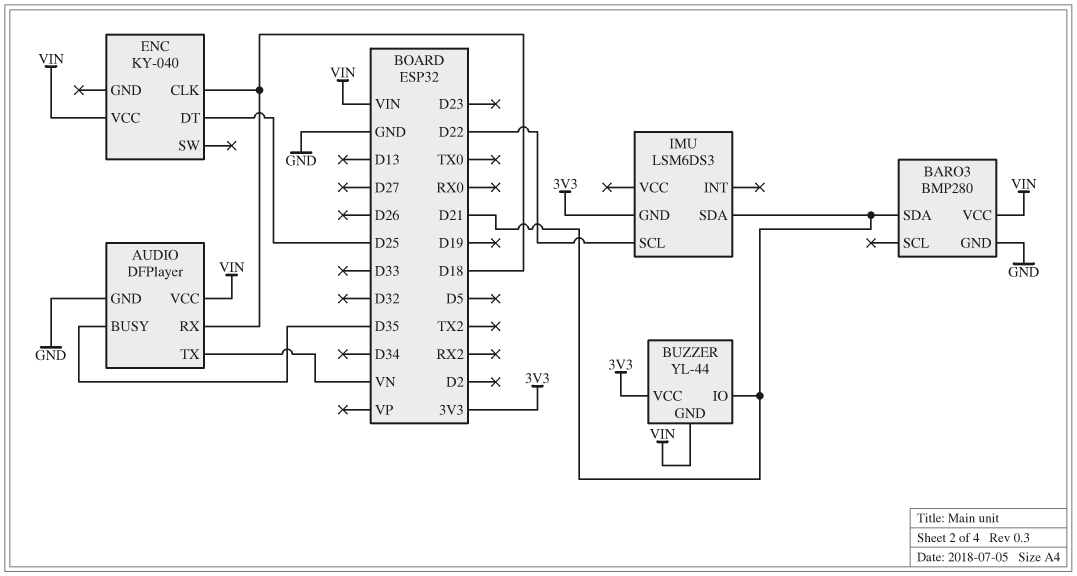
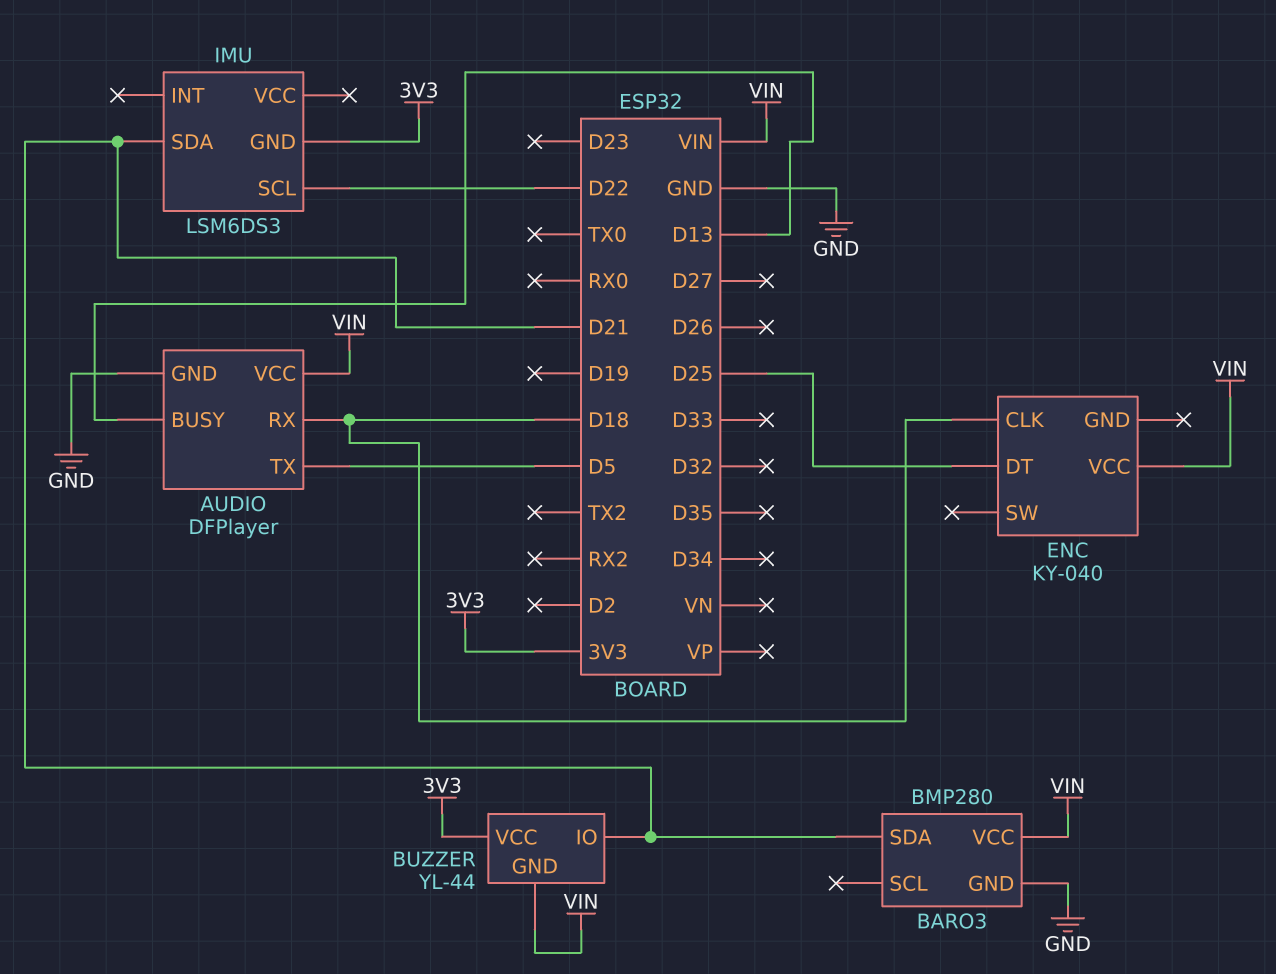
AUDIO pin BUSY: D35 -> D13
AUDIO pin TX: VN -> D5

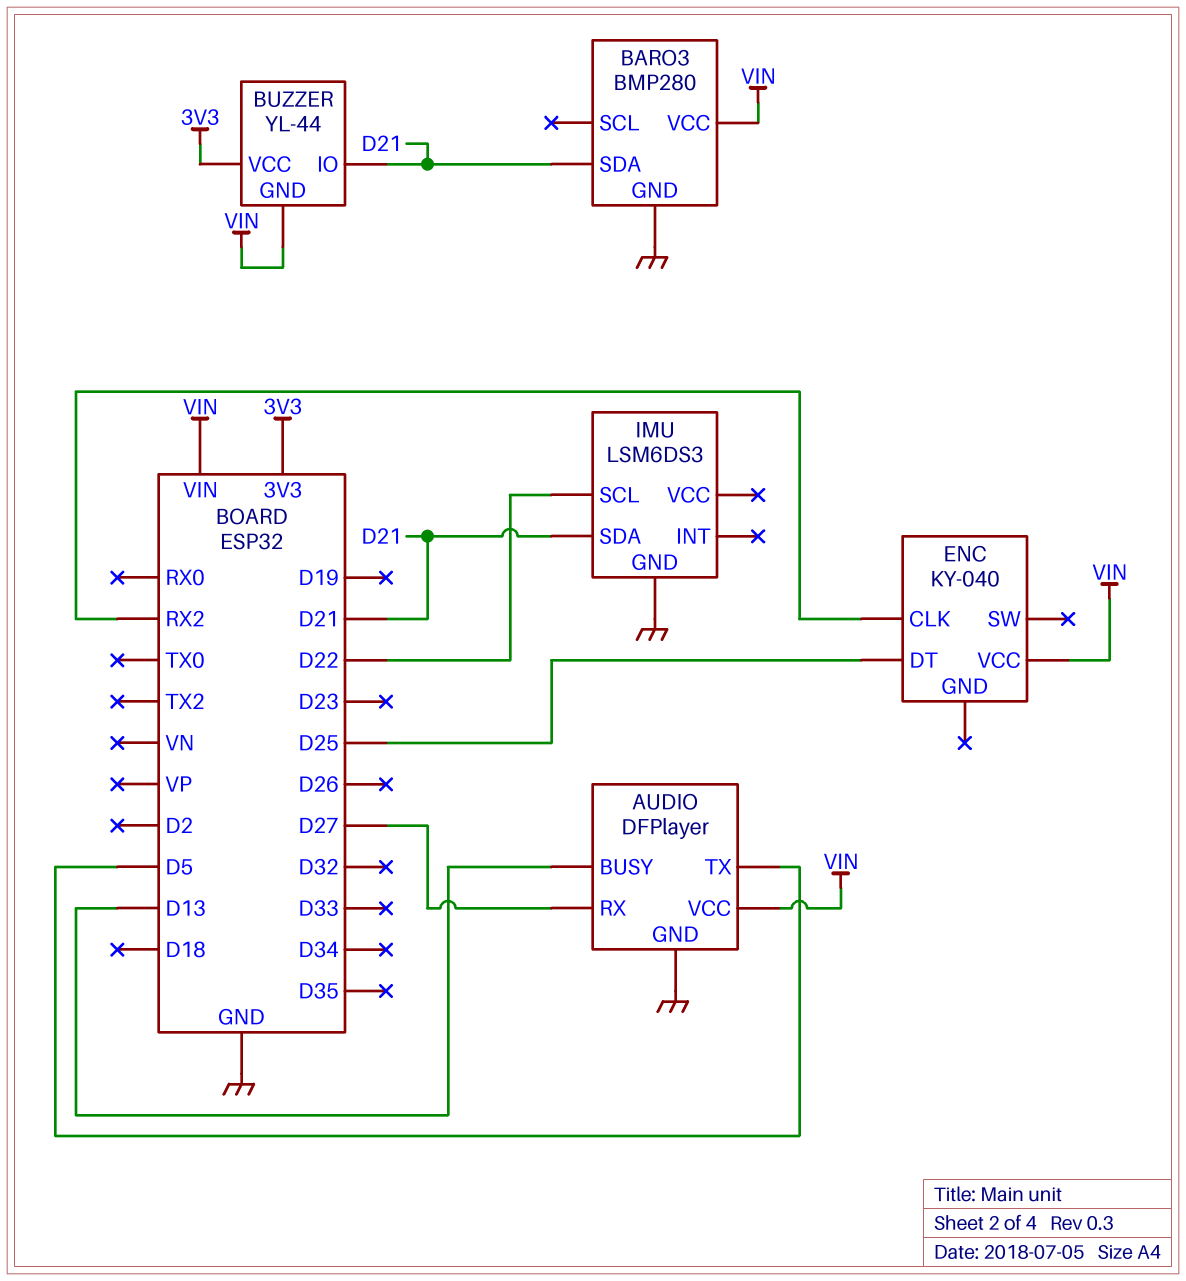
AUDIO pin RX: D18 -> D27
ENC pin CLK: D18 -> RX2
IMU pin GND: 3V3 -> GND

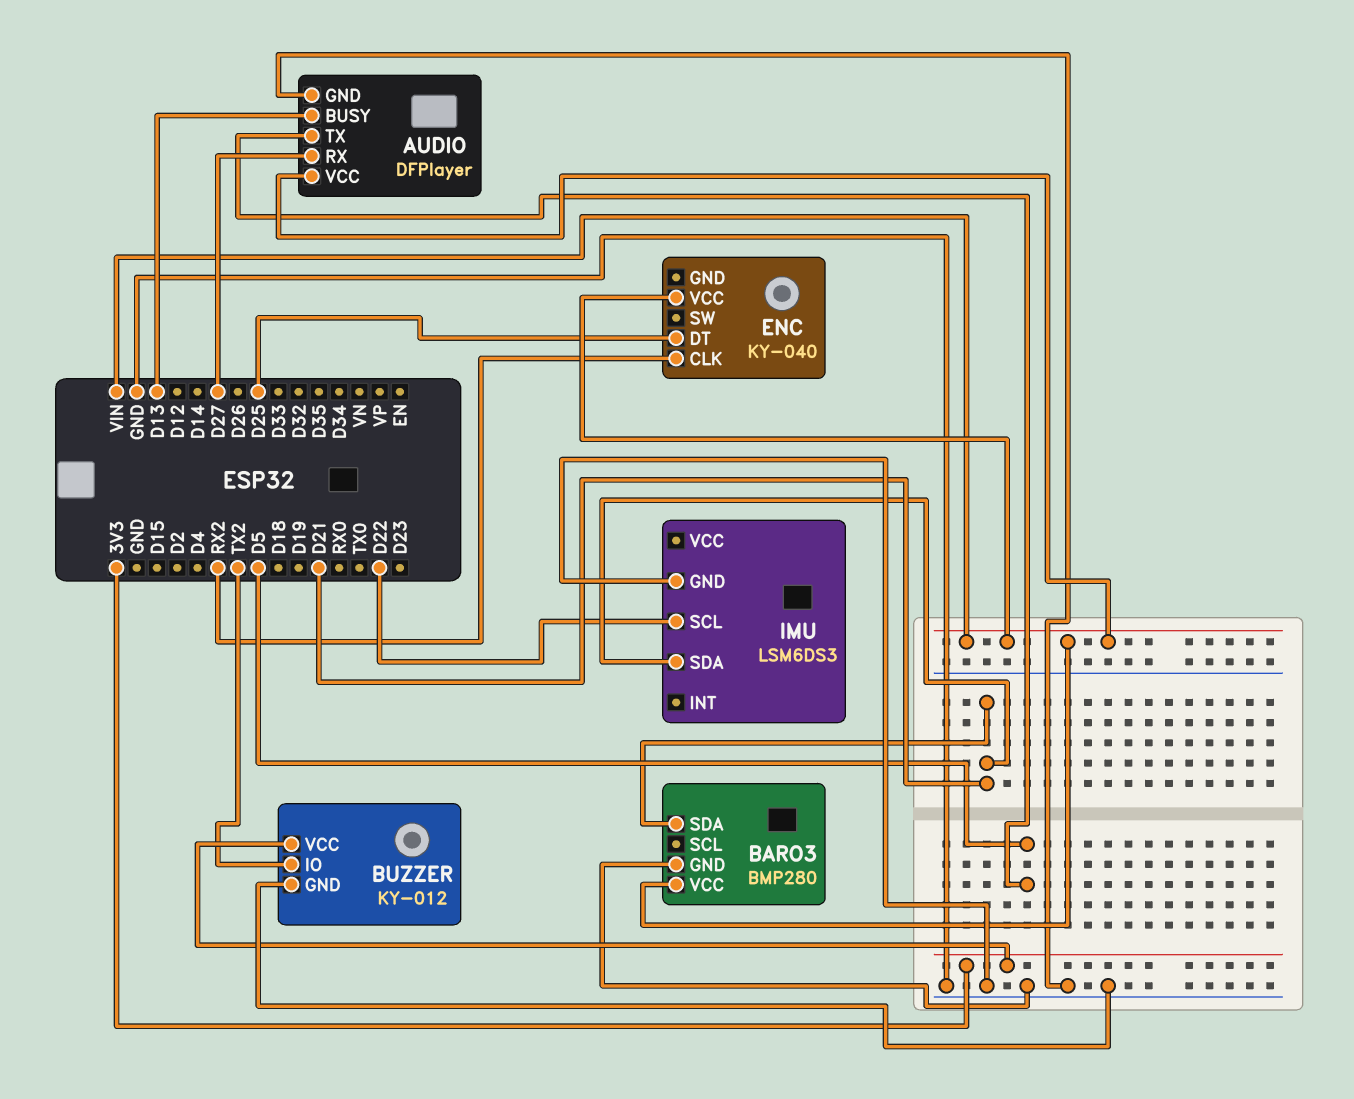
BUZZER: YL-44 -> KY-012
BUZZER pin GND: VIN -> GND
BUZZER pin IO: D21 -> TX2

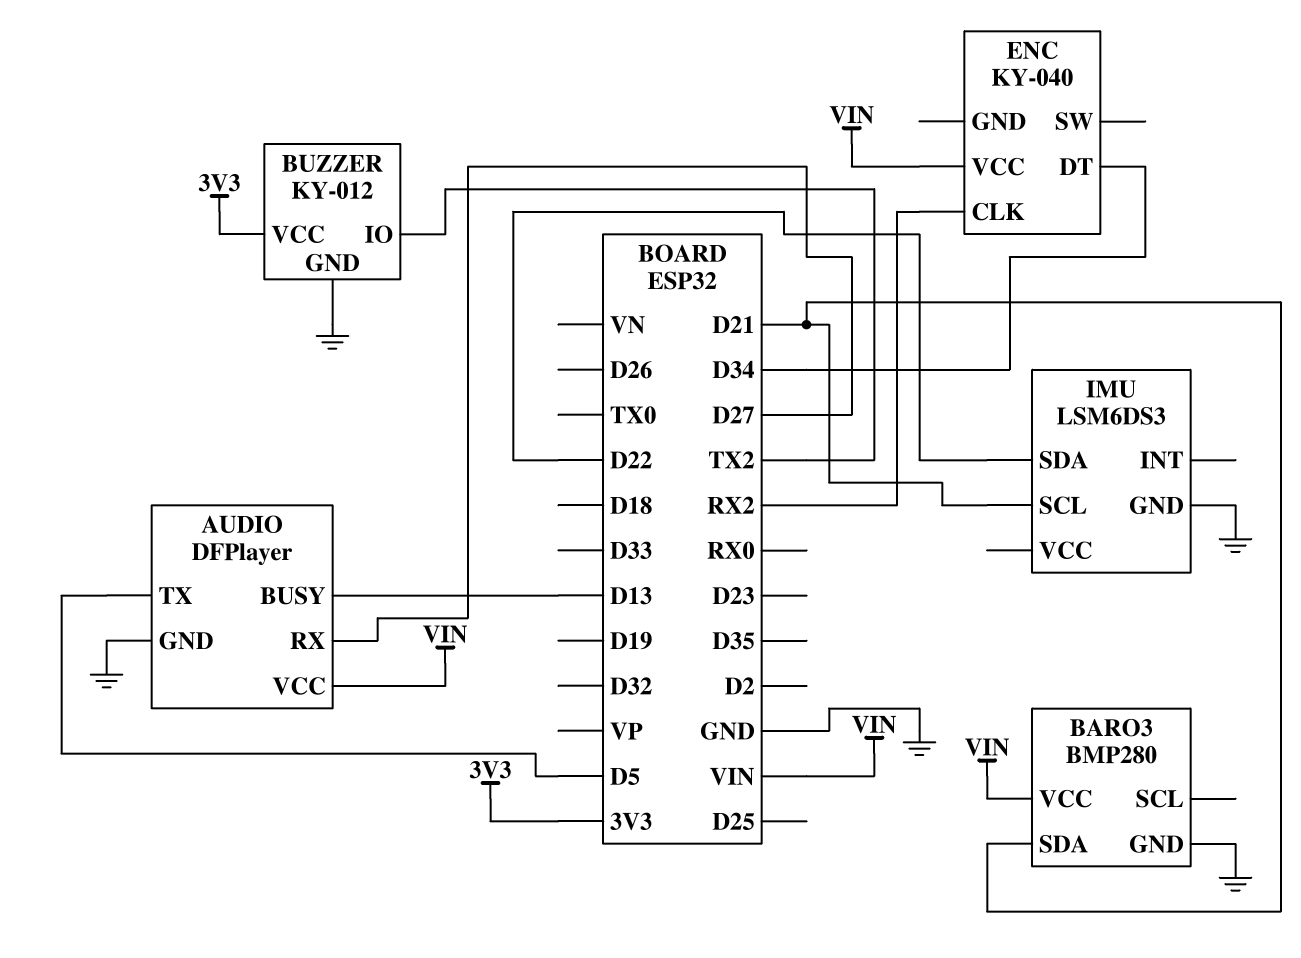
ENC pin DT: D25 -> D34
IMU pin SCL: D22 -> D21
IMU pin SDA: D21 -> D22

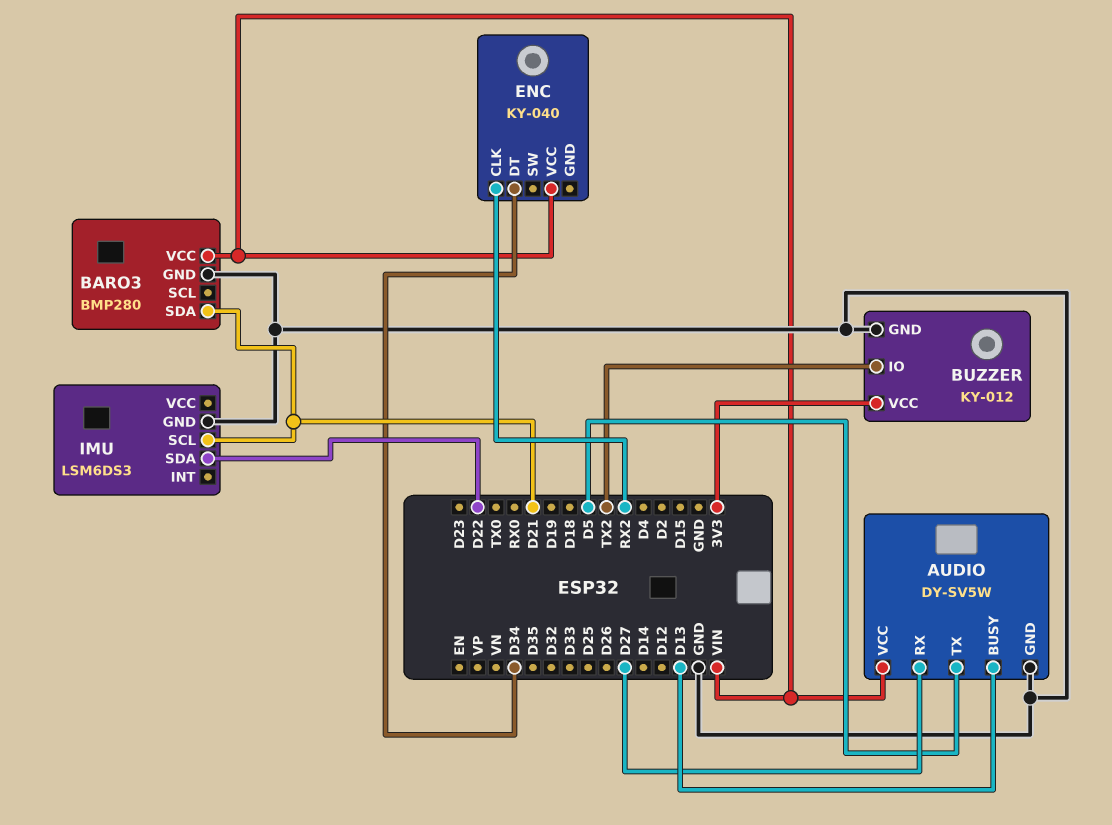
AUDIO: DFPlayer -> DY-SV5W

